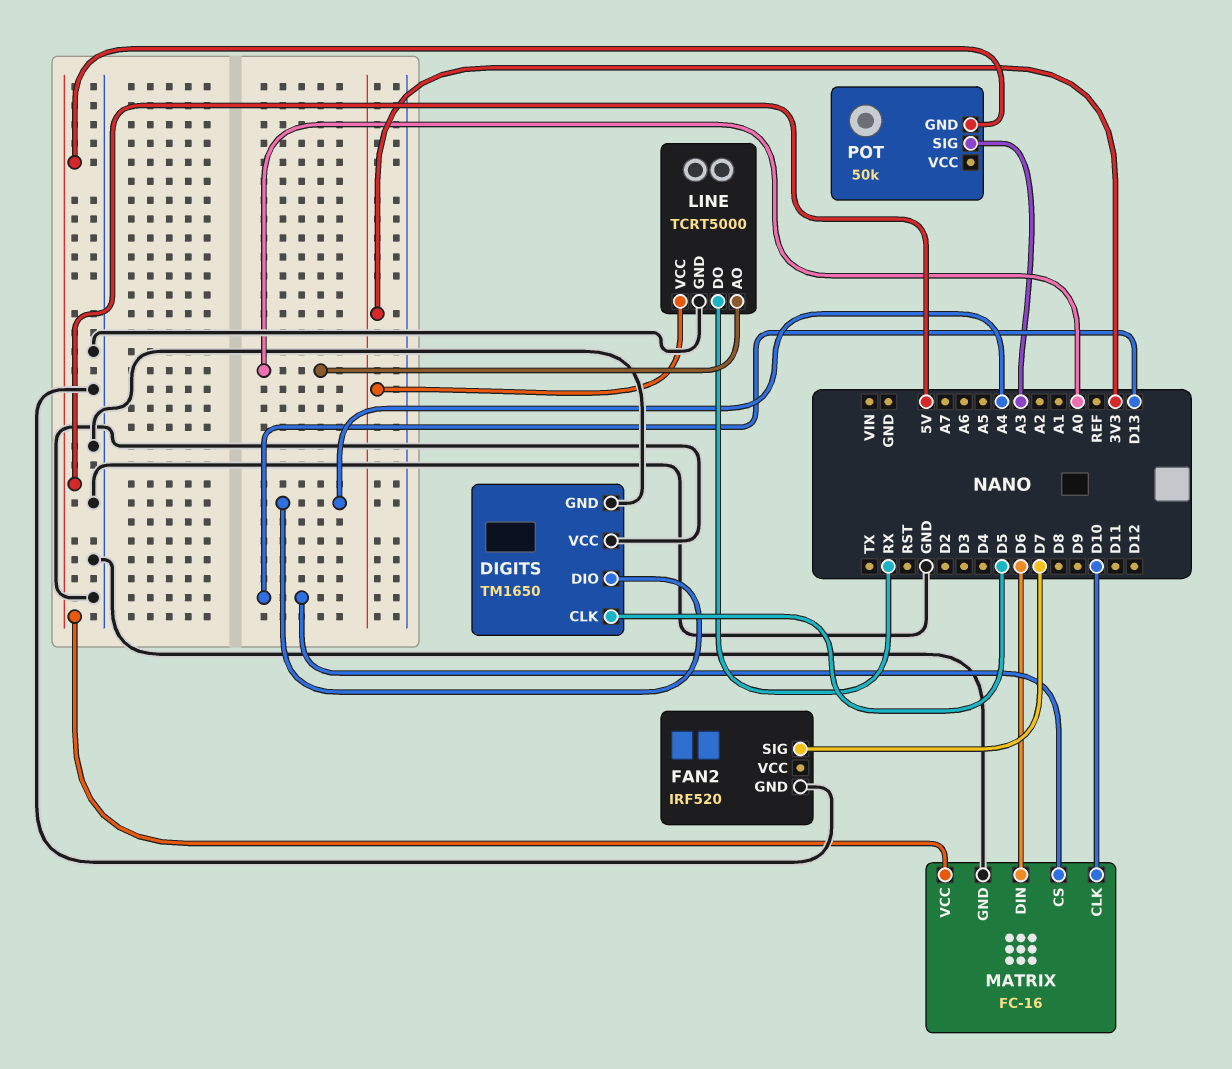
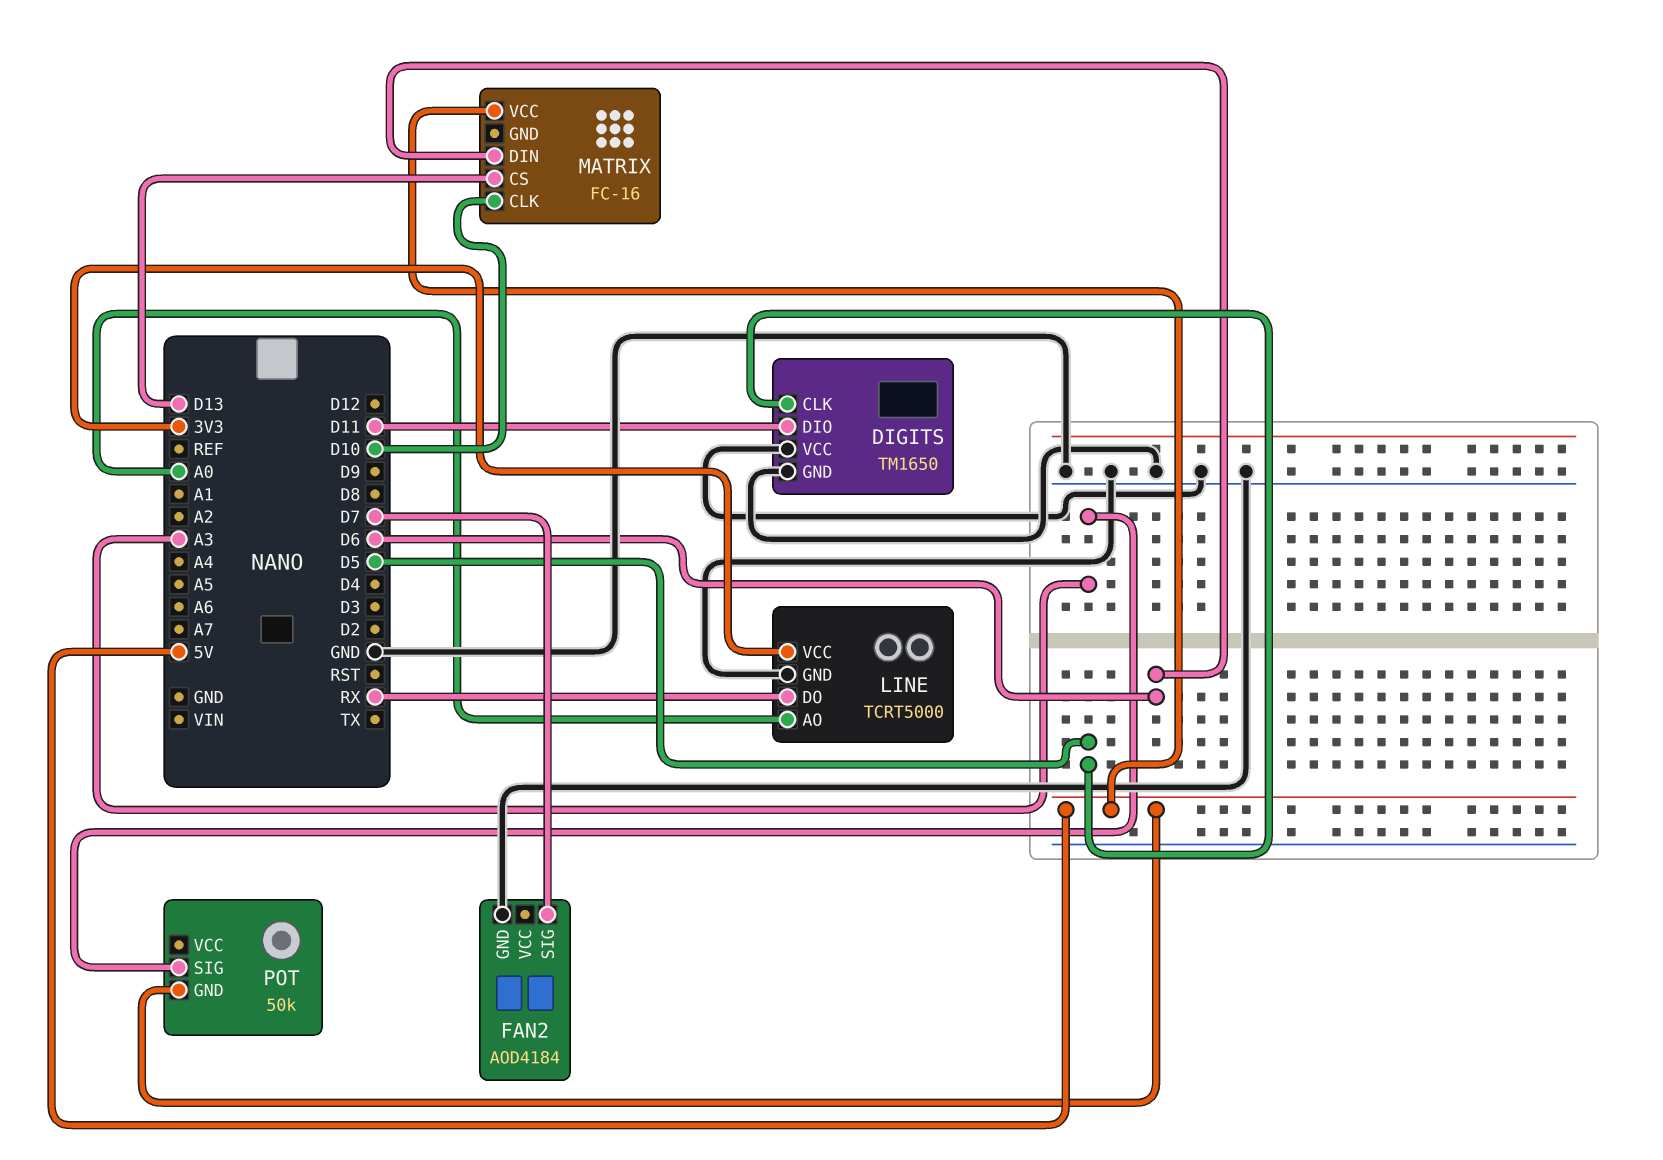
DIGITS pin DIO: A4 -> D11
FAN2: IRF520 -> AOD4184
MATRIX pin GND: GND -> none

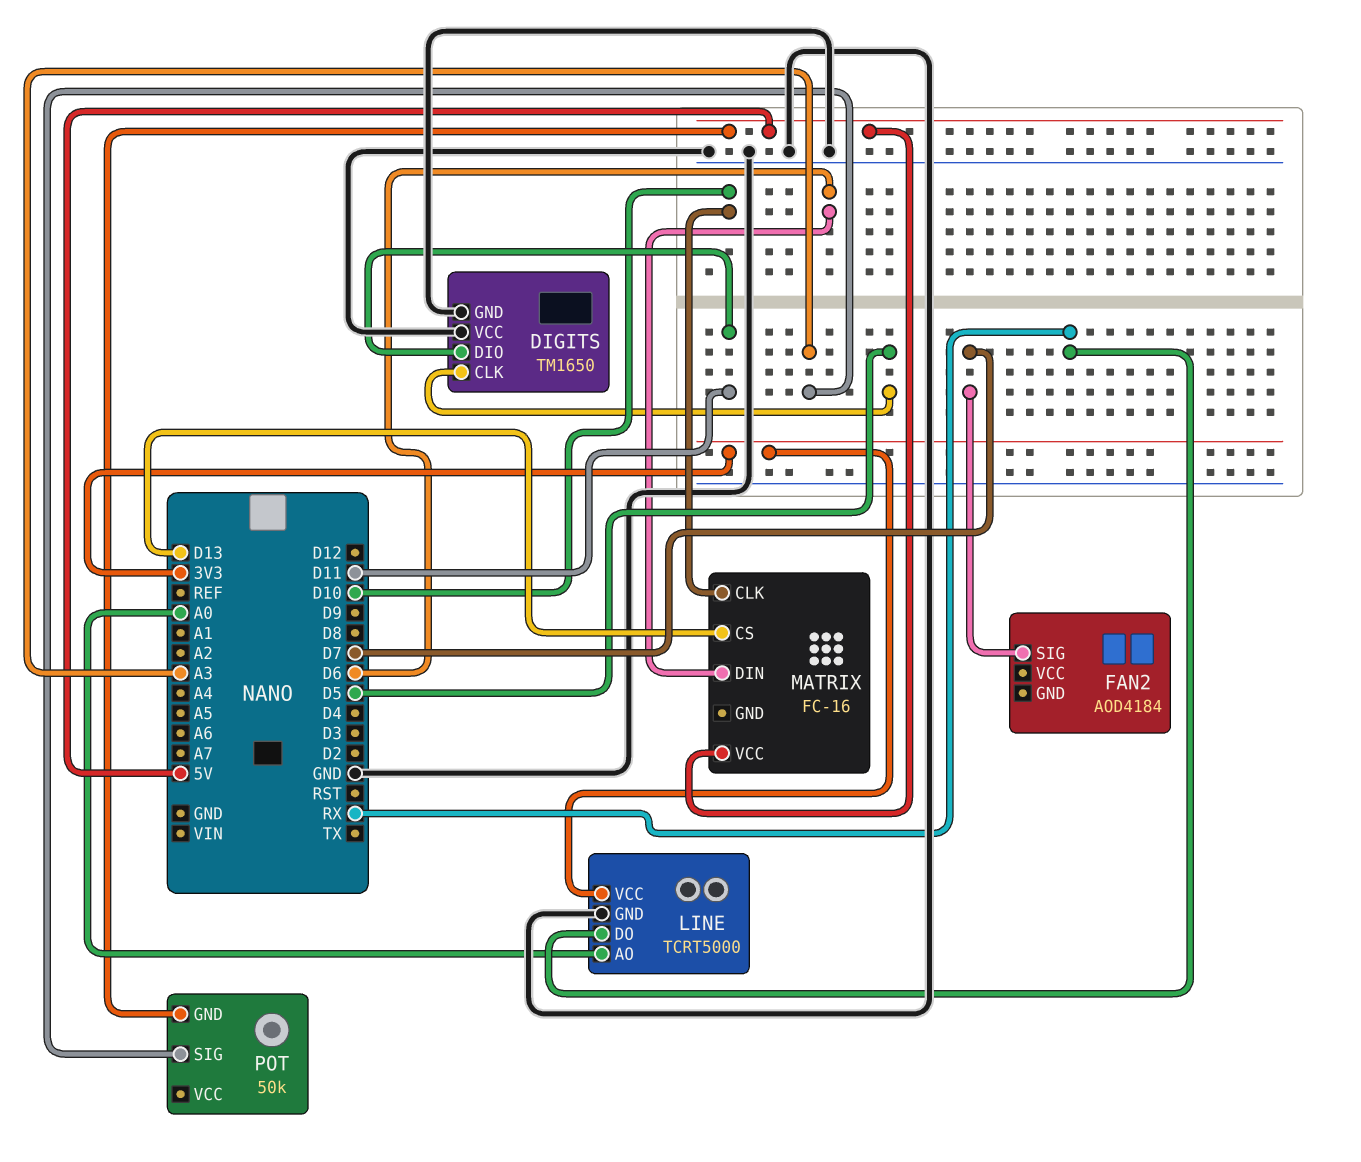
FAN2 pin GND: GND -> none

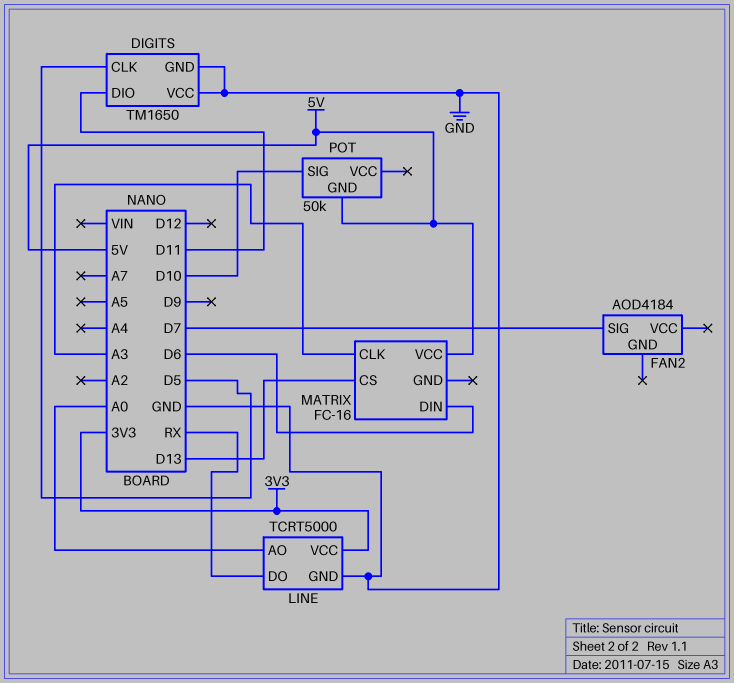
MATRIX pin CLK: D10 -> A3
POT pin SIG: A3 -> D10

